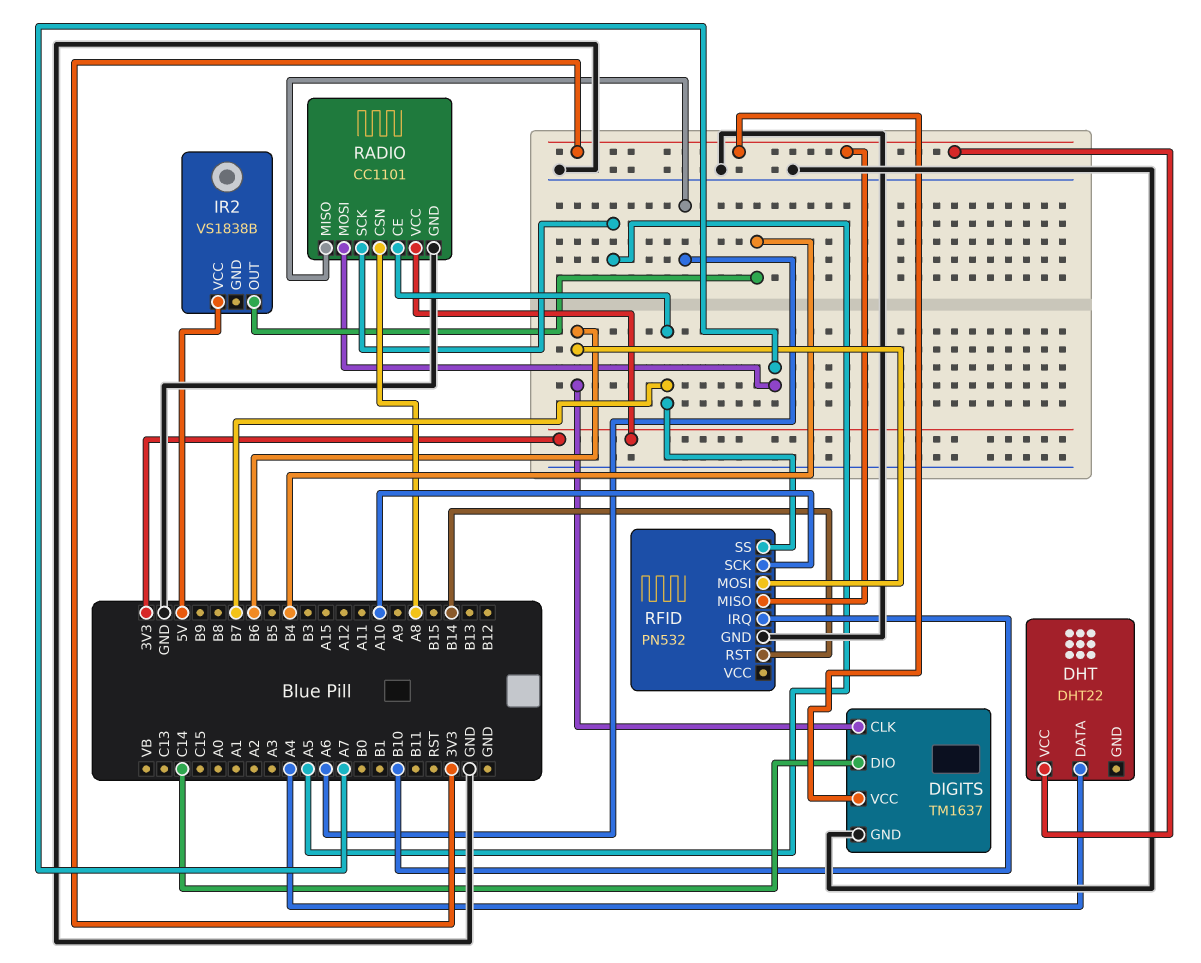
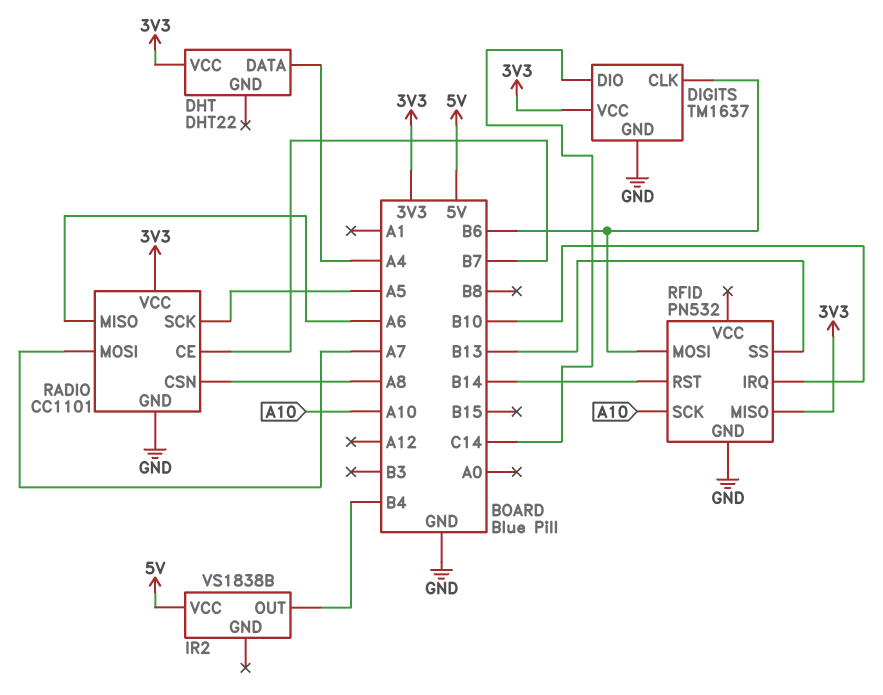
RFID pin SS: B7 -> B13

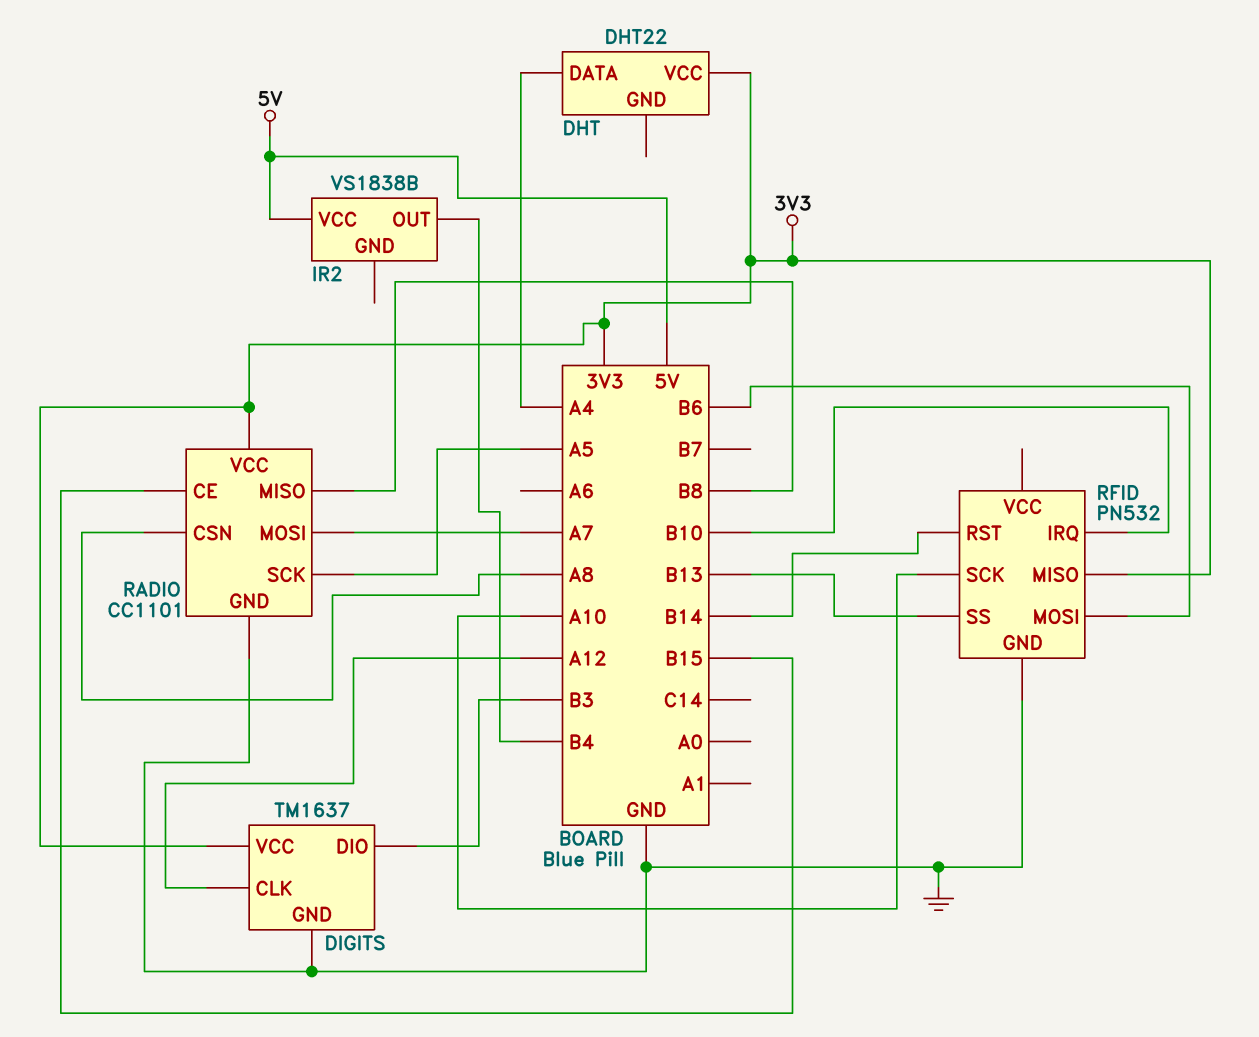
DIGITS pin CLK: B6 -> A12
DIGITS pin DIO: C14 -> B3
RADIO pin CE: B7 -> B15
RADIO pin MISO: A6 -> B8

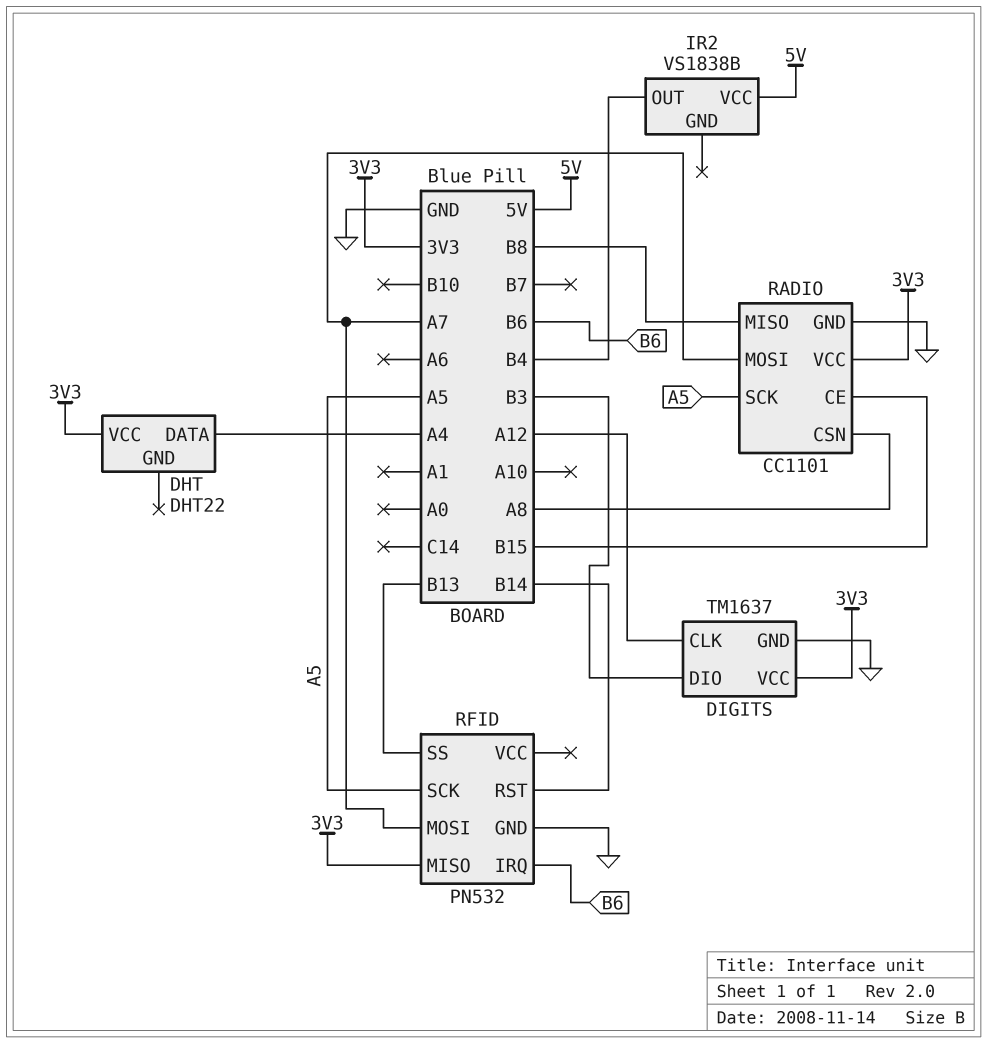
RFID pin IRQ: B10 -> B6
RFID pin MOSI: B6 -> A7
RFID pin SCK: A10 -> A5

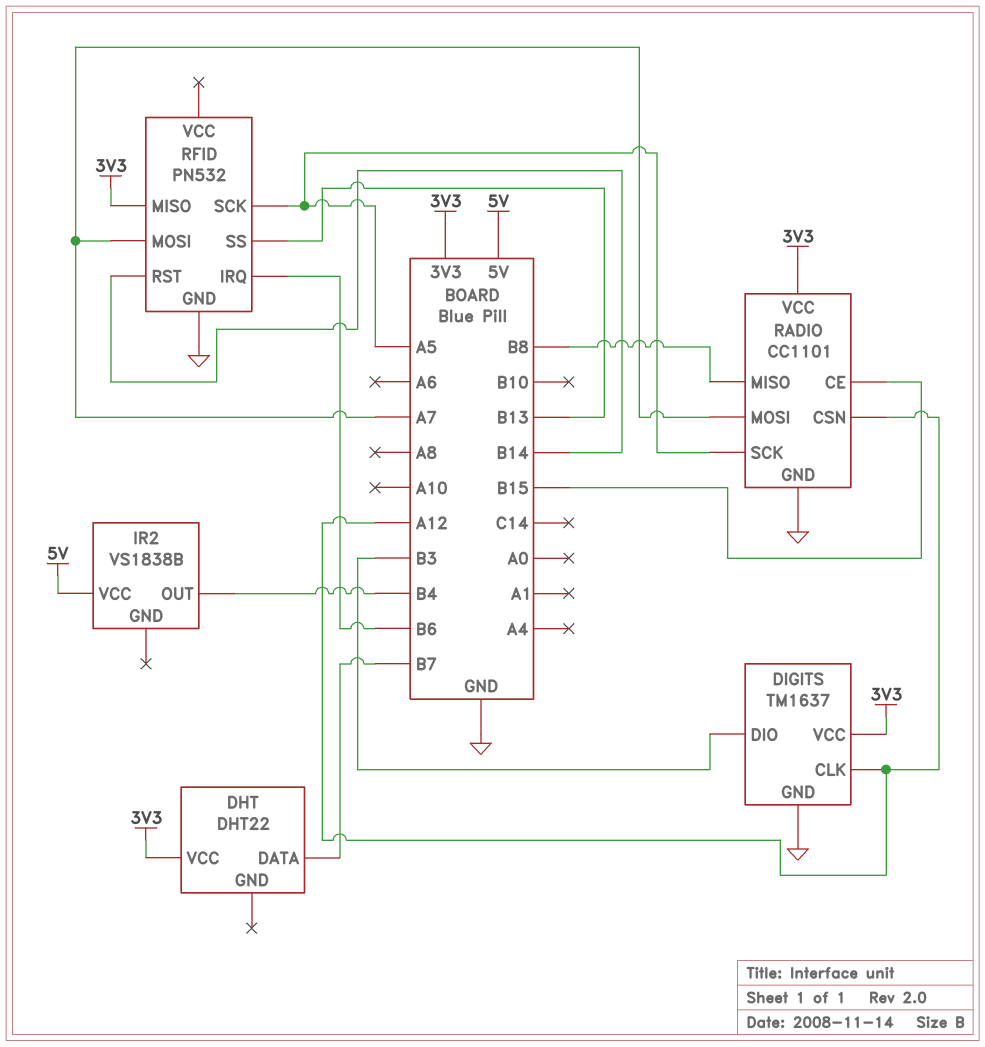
DHT pin DATA: A4 -> B7
RADIO pin CSN: A8 -> A12

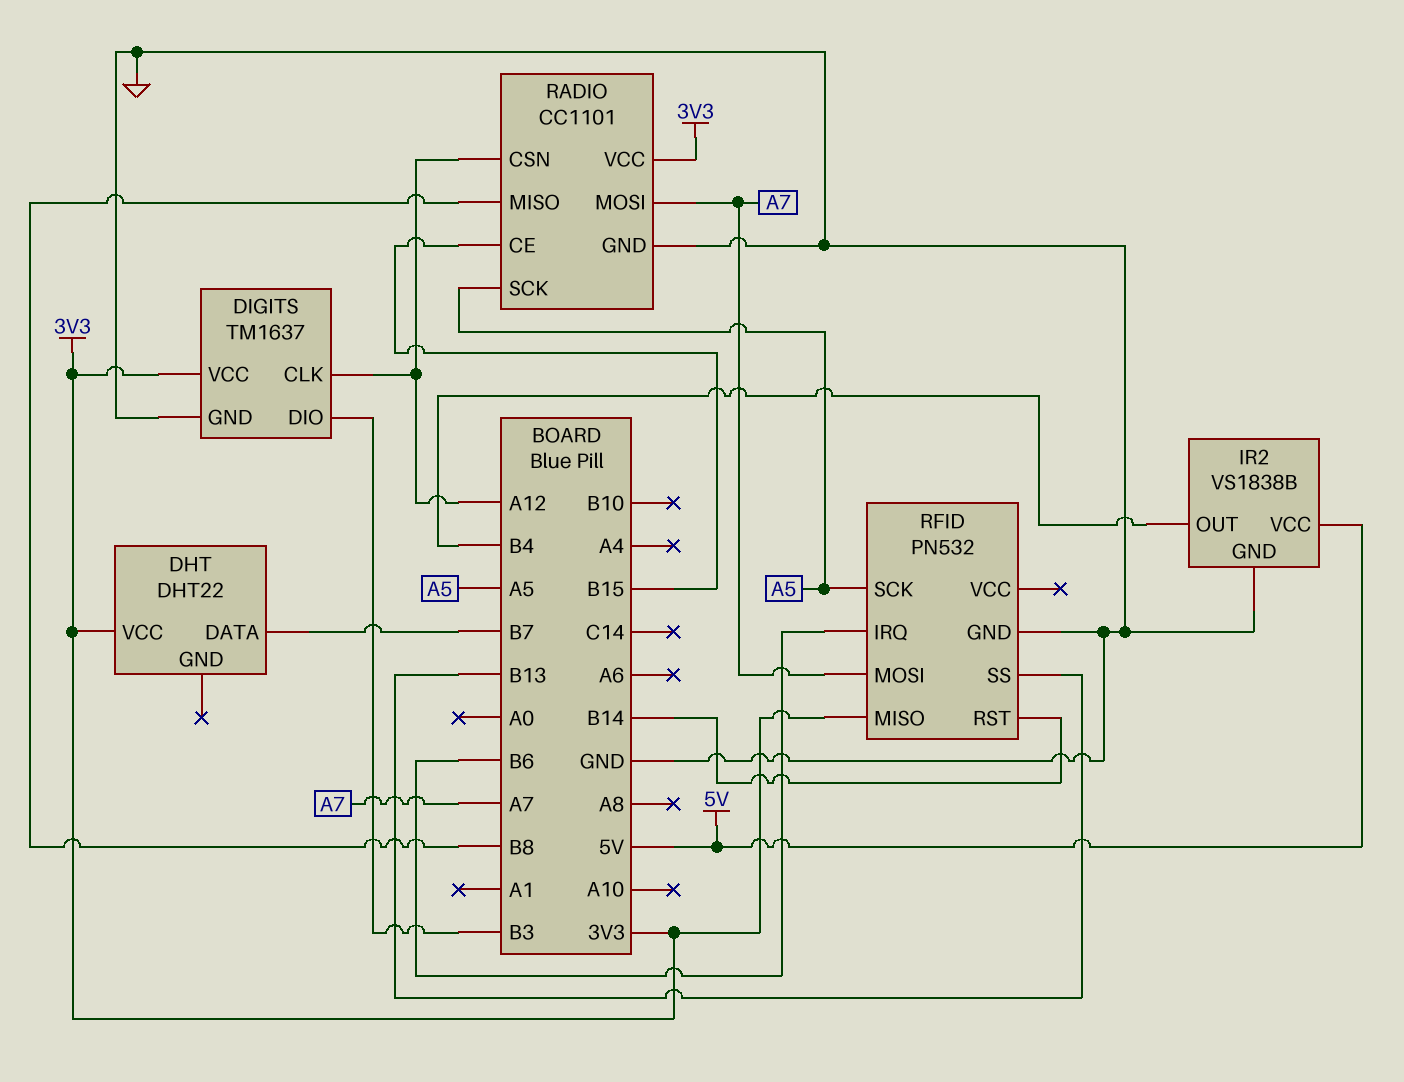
IR2 pin GND: none -> GND

